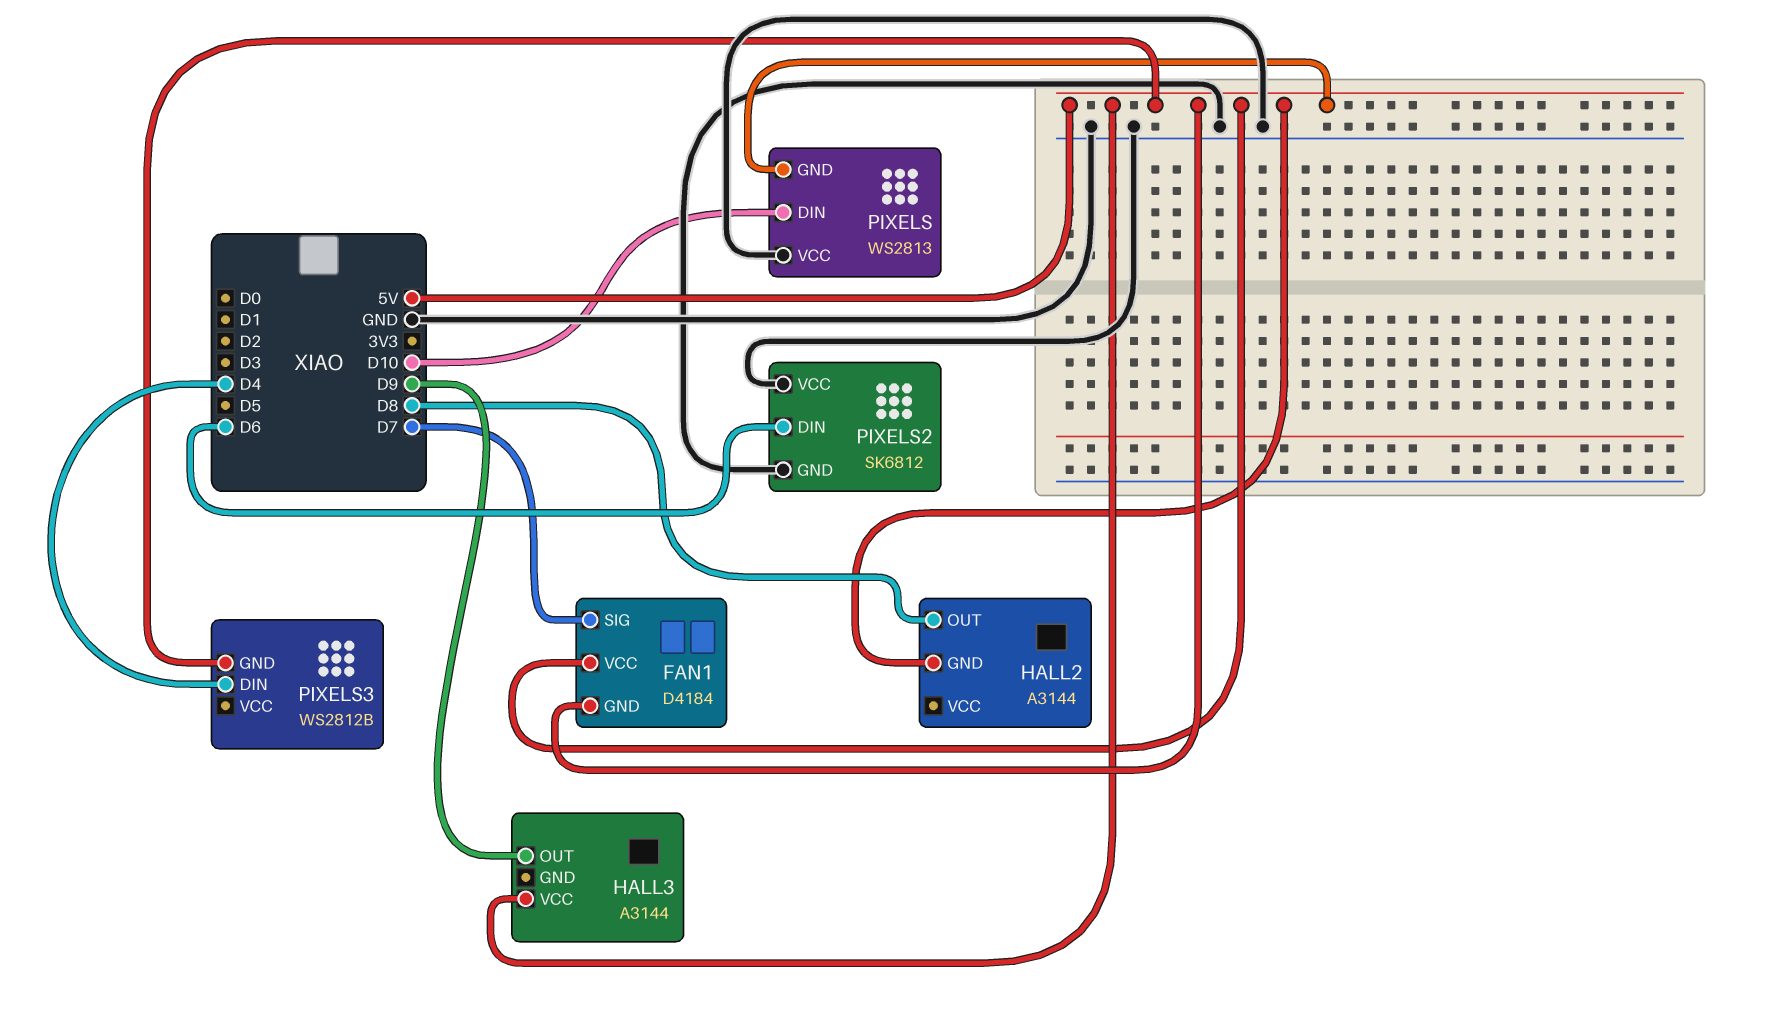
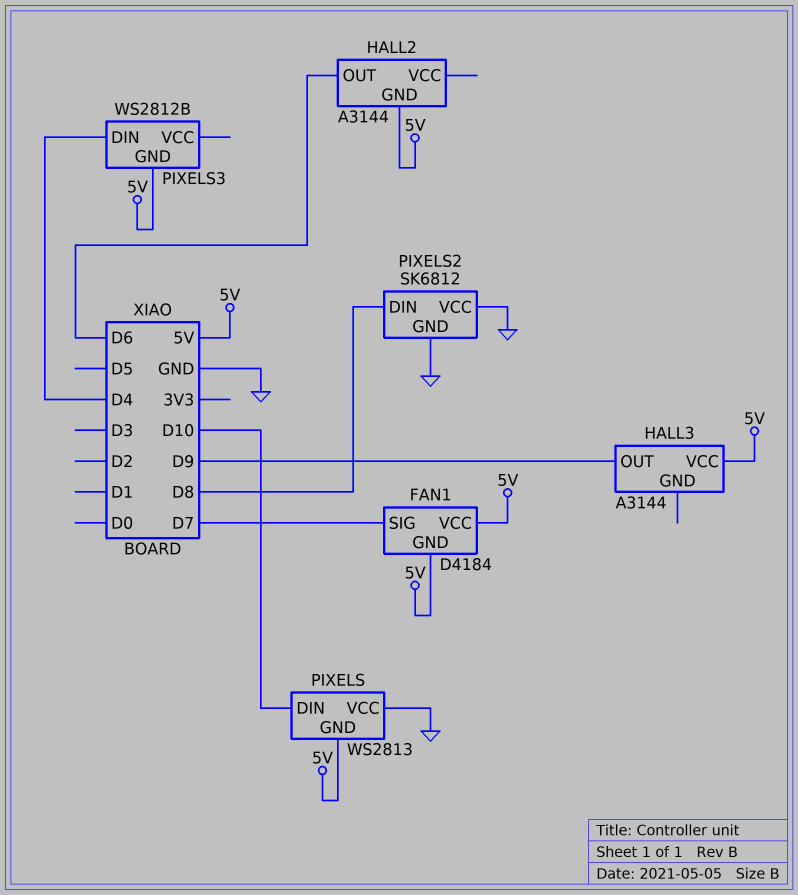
HALL2 pin OUT: D8 -> D6
PIXELS2 pin DIN: D6 -> D8

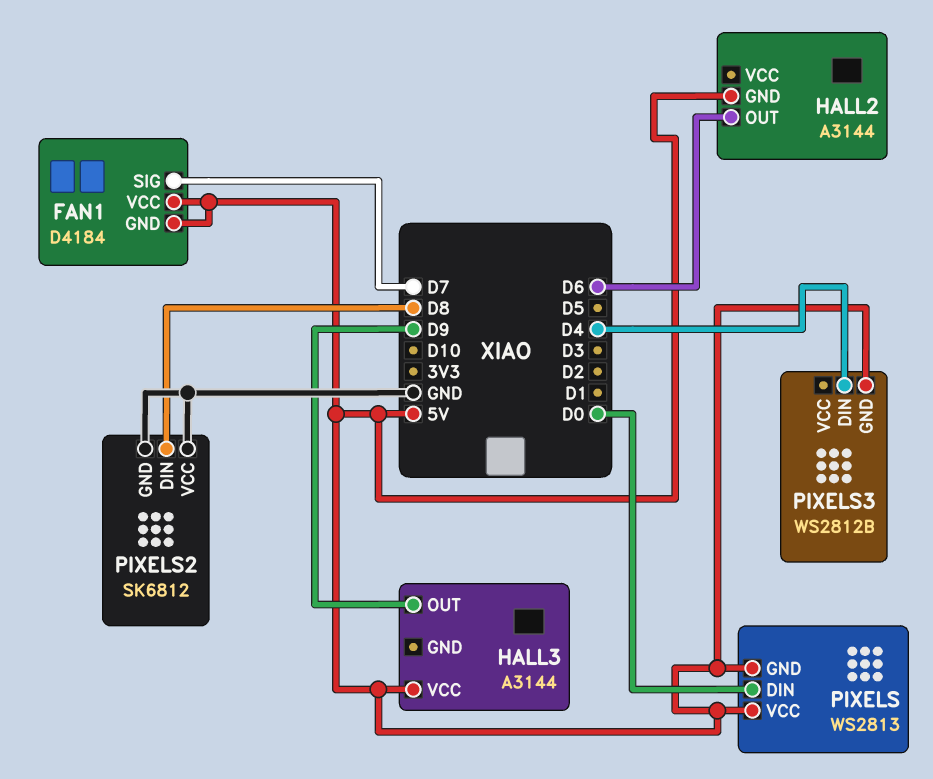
PIXELS pin DIN: D10 -> D0
PIXELS pin VCC: GND -> 5V

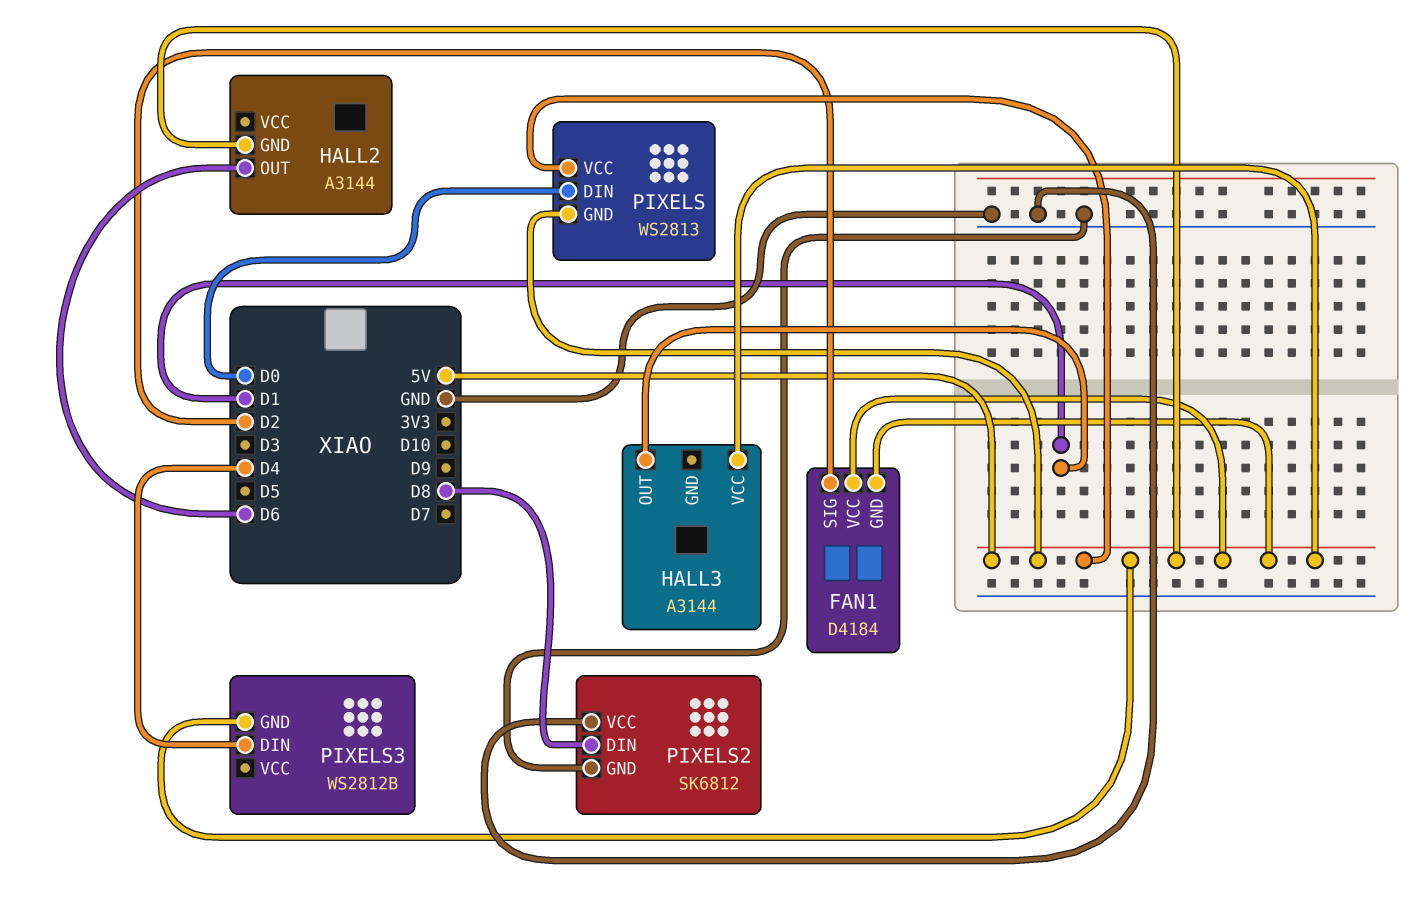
FAN1 pin SIG: D7 -> D2
HALL3 pin OUT: D9 -> D1

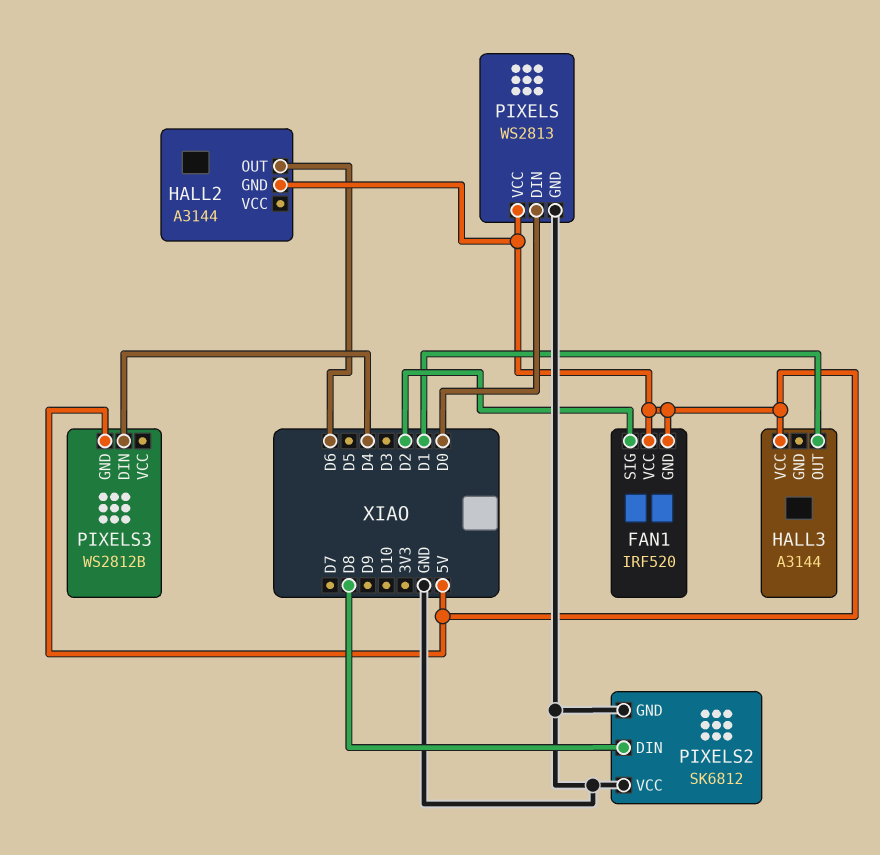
FAN1: D4184 -> IRF520
PIXELS pin GND: 5V -> GND

